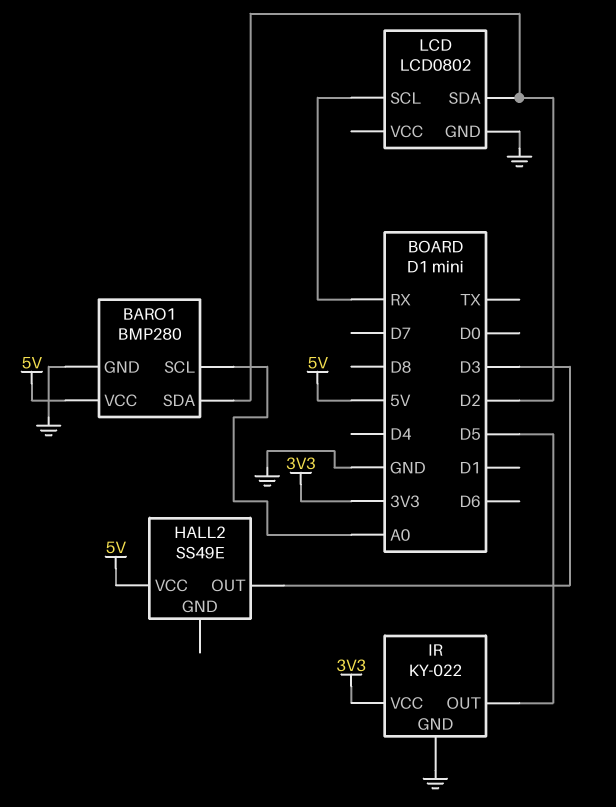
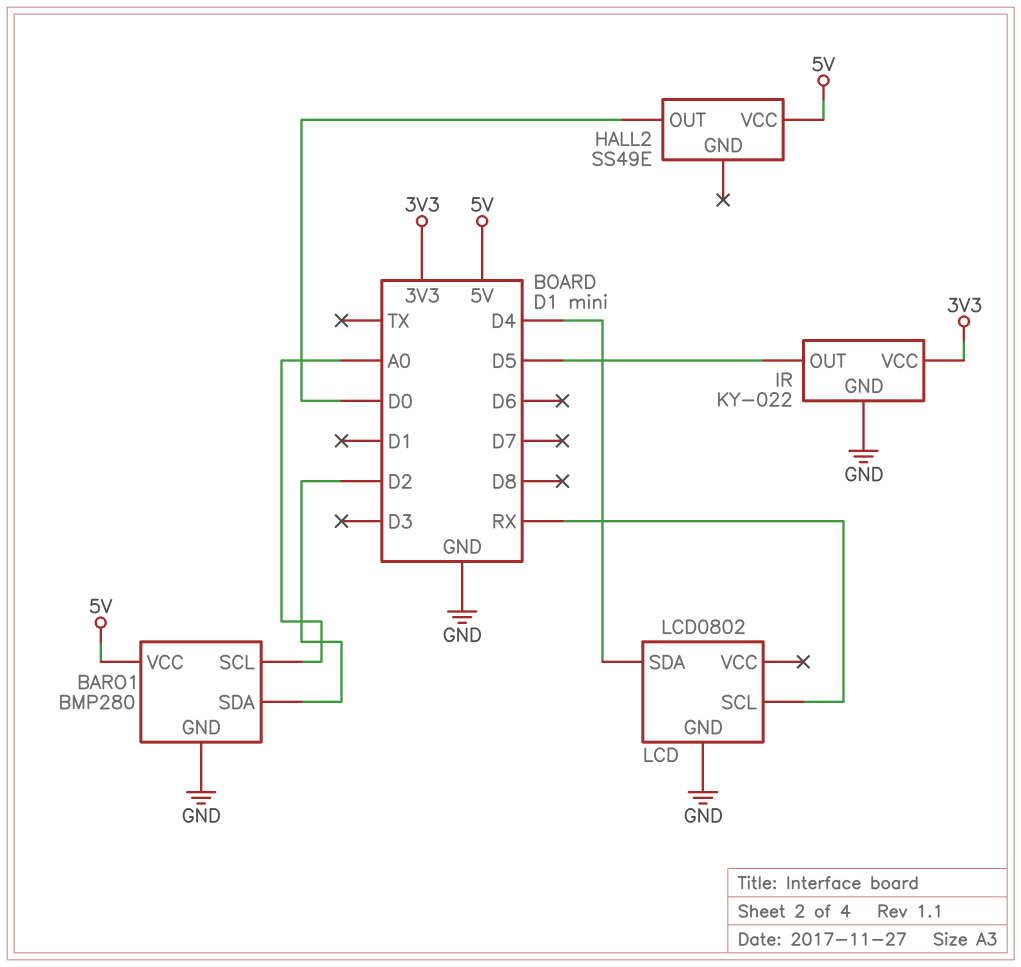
HALL2 pin OUT: D3 -> D0
LCD pin SDA: D2 -> D4

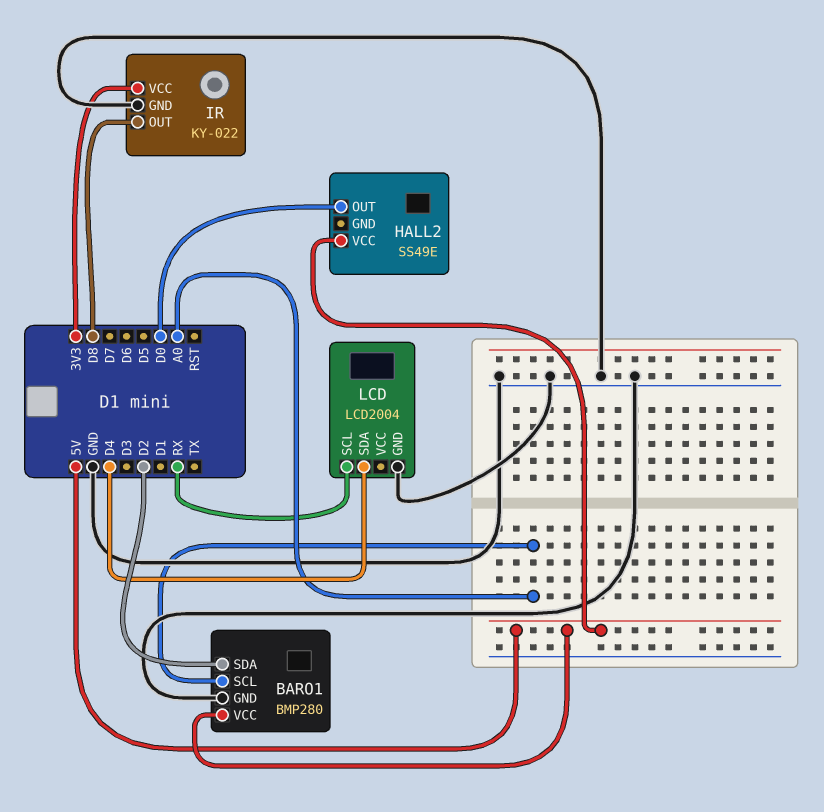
IR pin OUT: D5 -> D8
LCD: LCD0802 -> LCD2004

